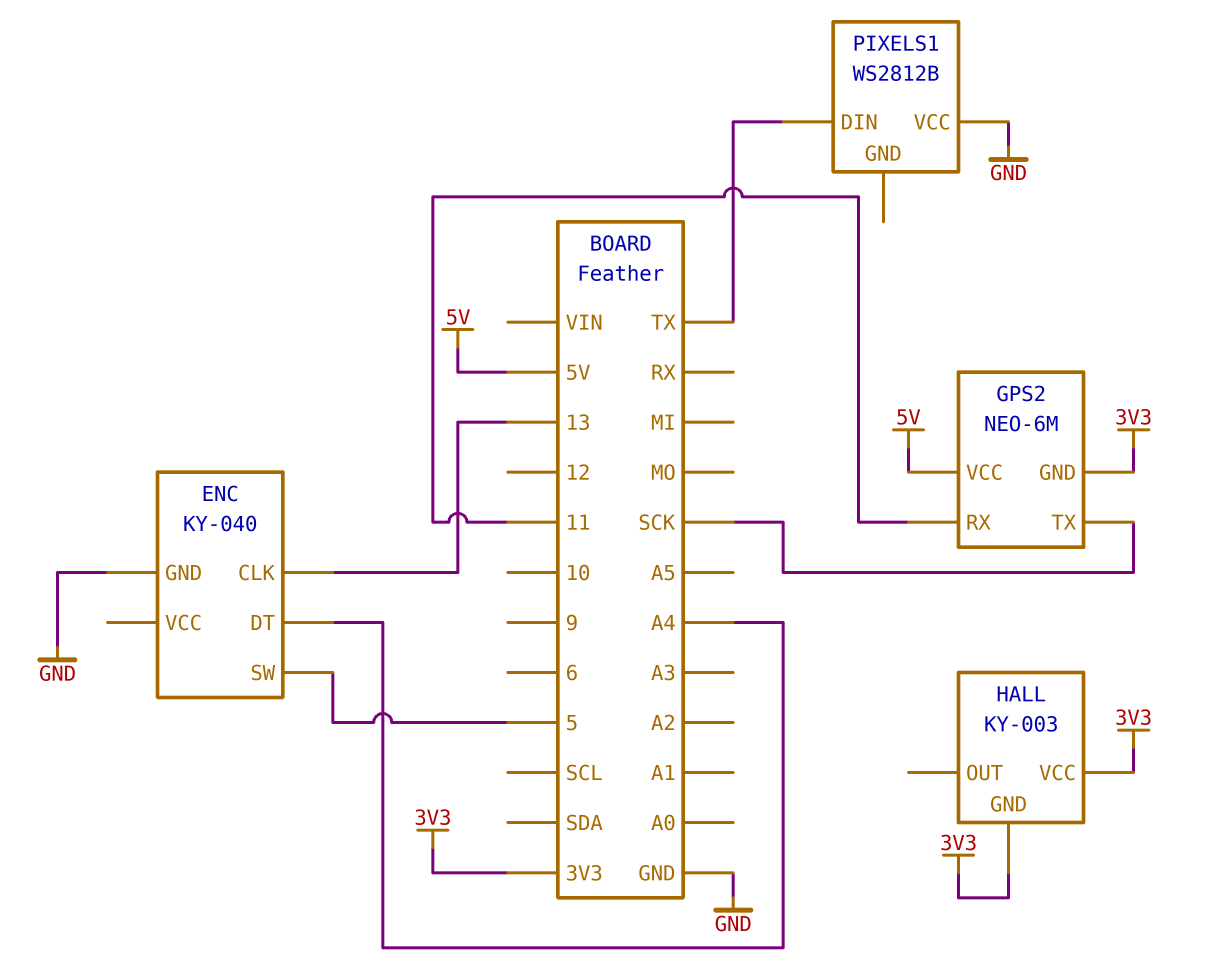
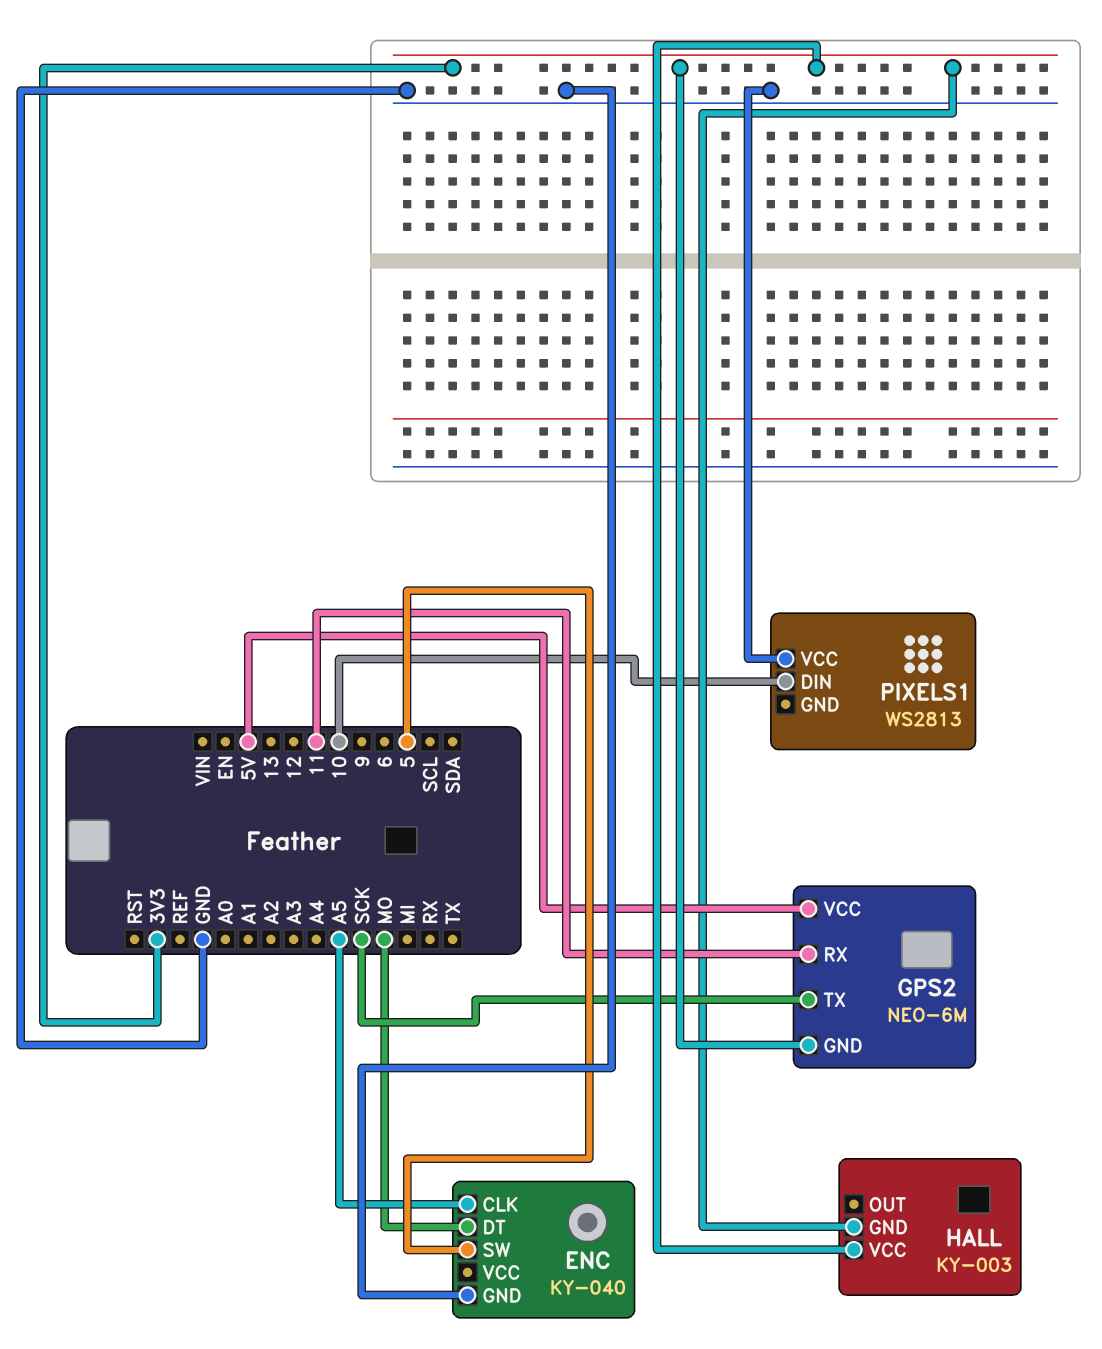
ENC pin CLK: 13 -> A5
ENC pin DT: A4 -> MO
PIXELS1: WS2812B -> WS2813
PIXELS1 pin DIN: TX -> 10

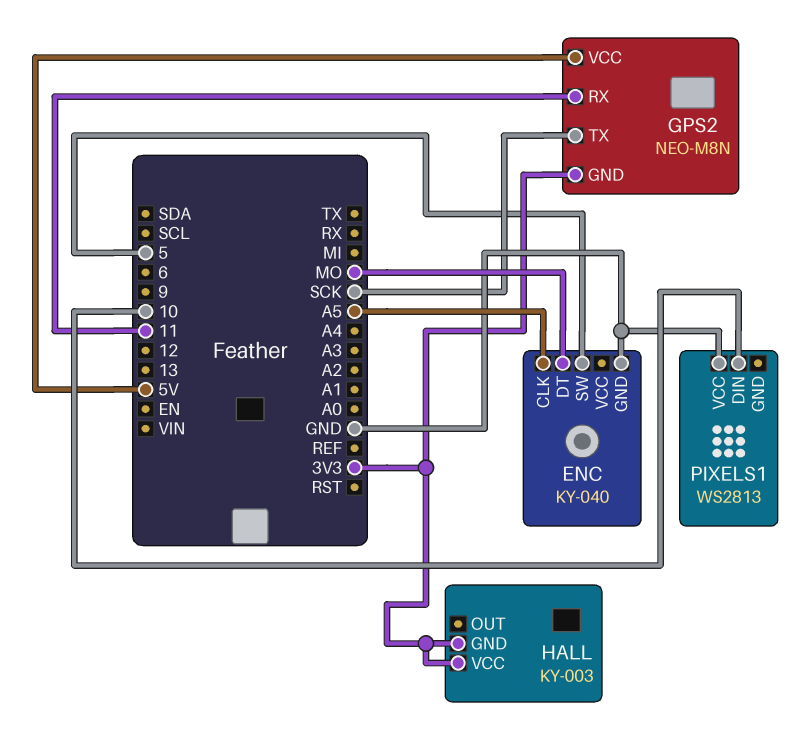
GPS2: NEO-6M -> NEO-M8N

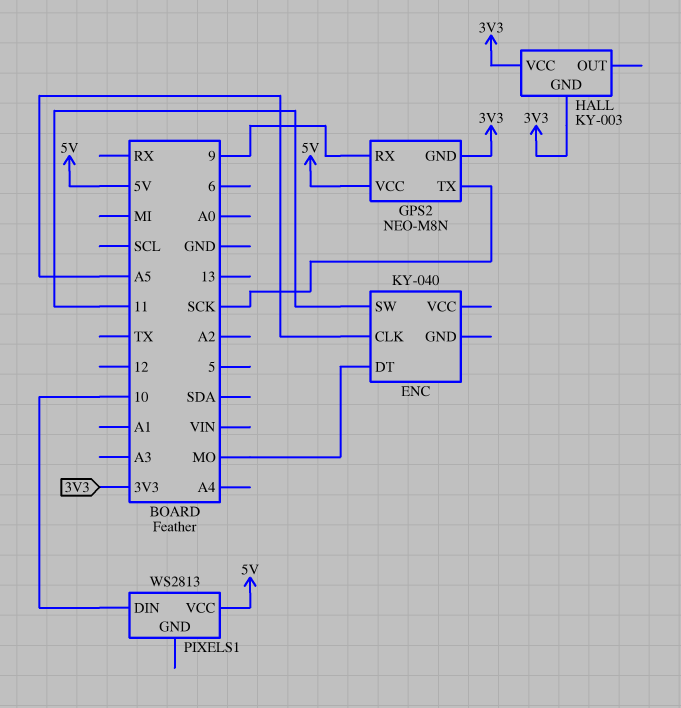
ENC pin GND: GND -> none
ENC pin SW: 5 -> 11
GPS2 pin RX: 11 -> 9
PIXELS1 pin VCC: GND -> 5V

